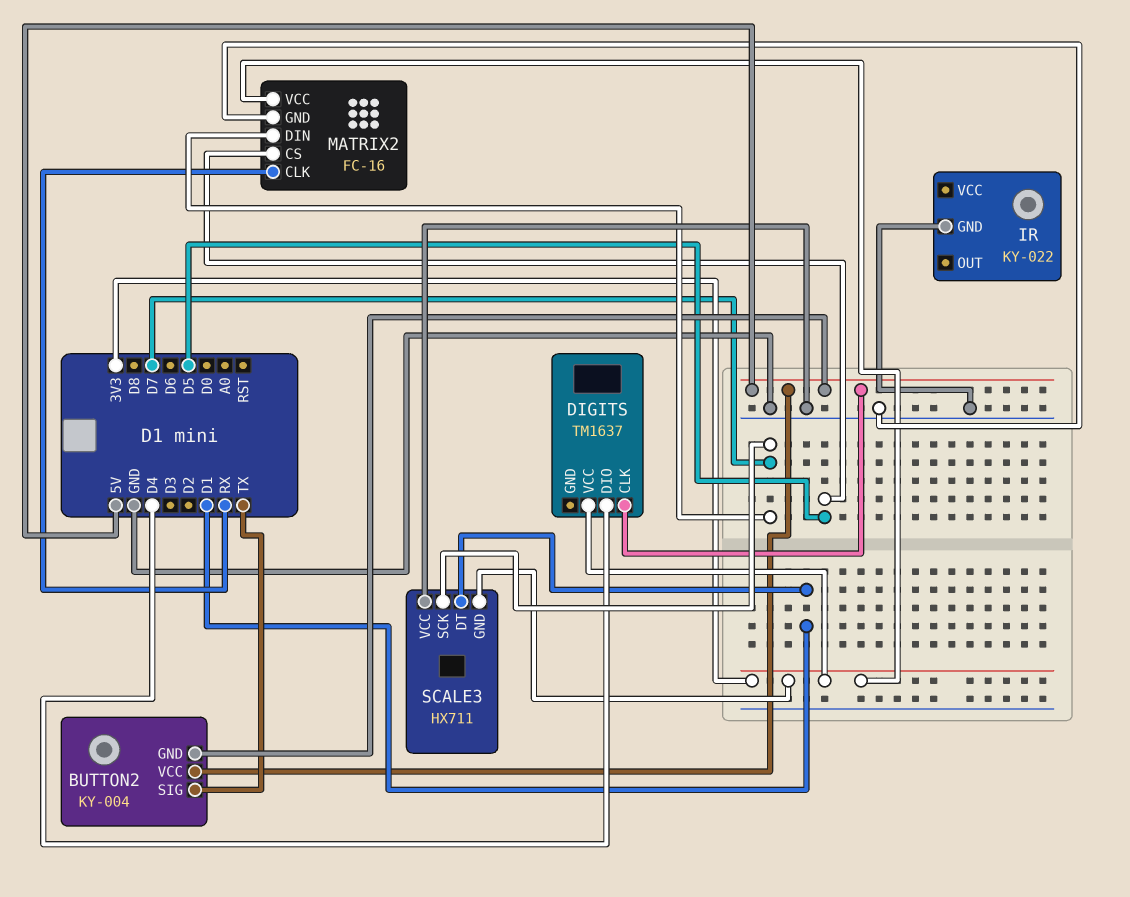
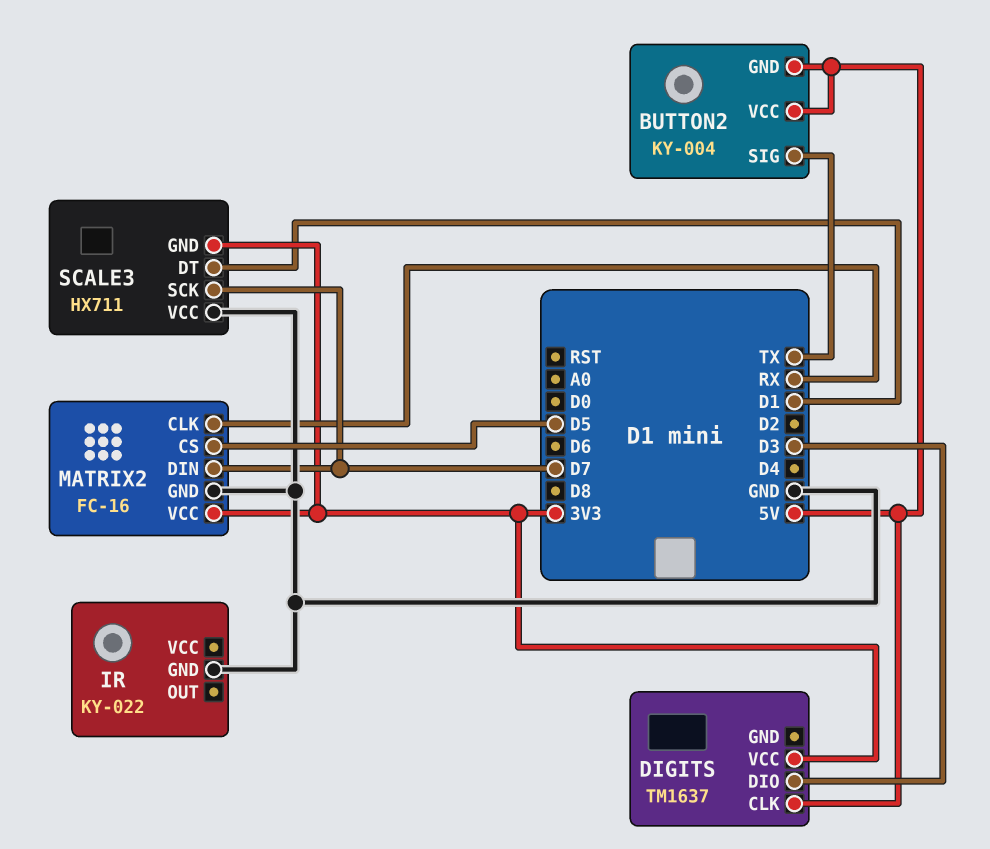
DIGITS pin DIO: D4 -> D3

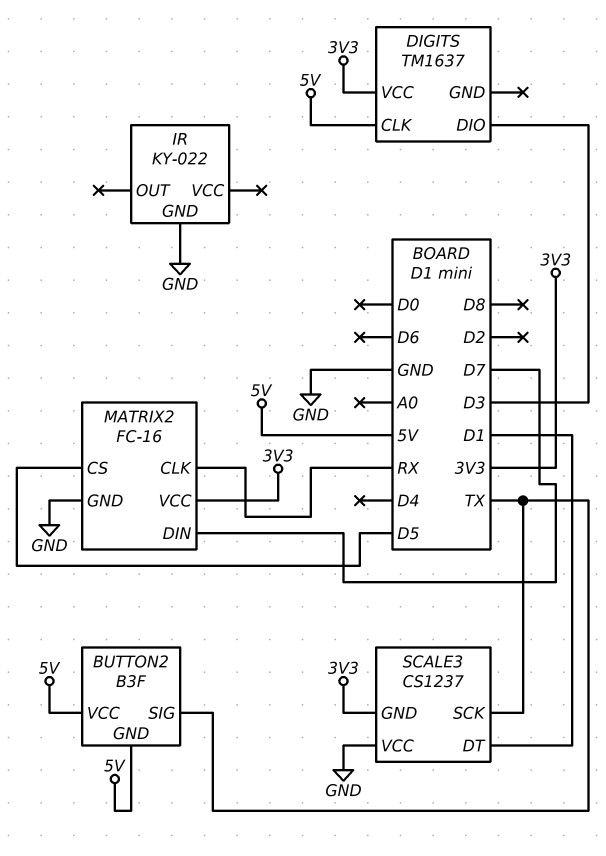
BUTTON2: KY-004 -> B3F
SCALE3: HX711 -> CS1237
SCALE3 pin SCK: D7 -> TX

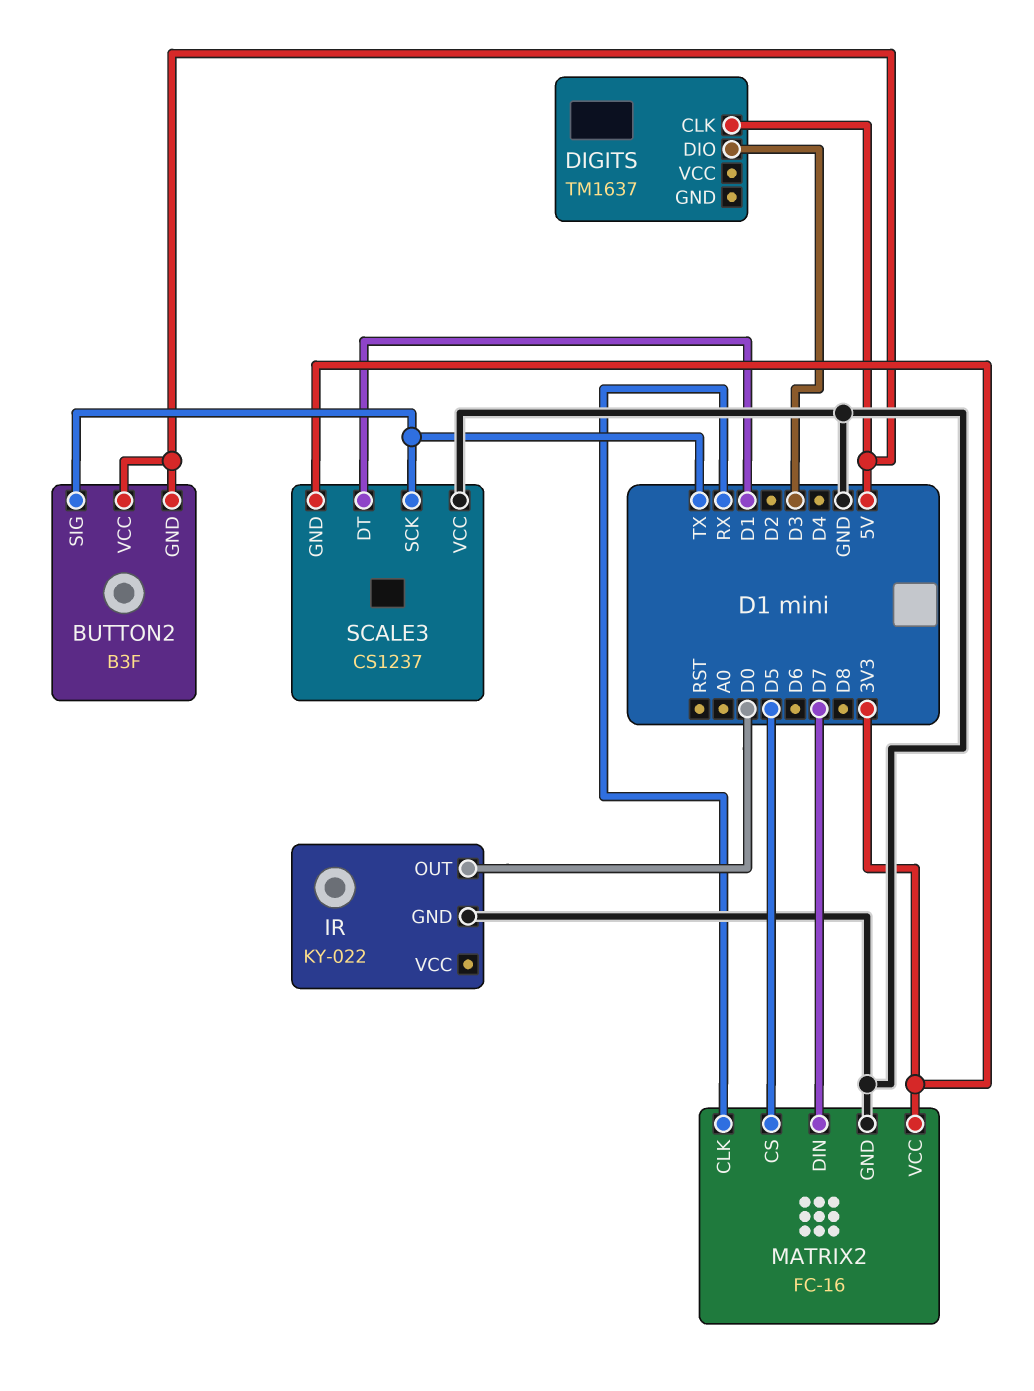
DIGITS pin VCC: 3V3 -> none
IR pin OUT: none -> D0

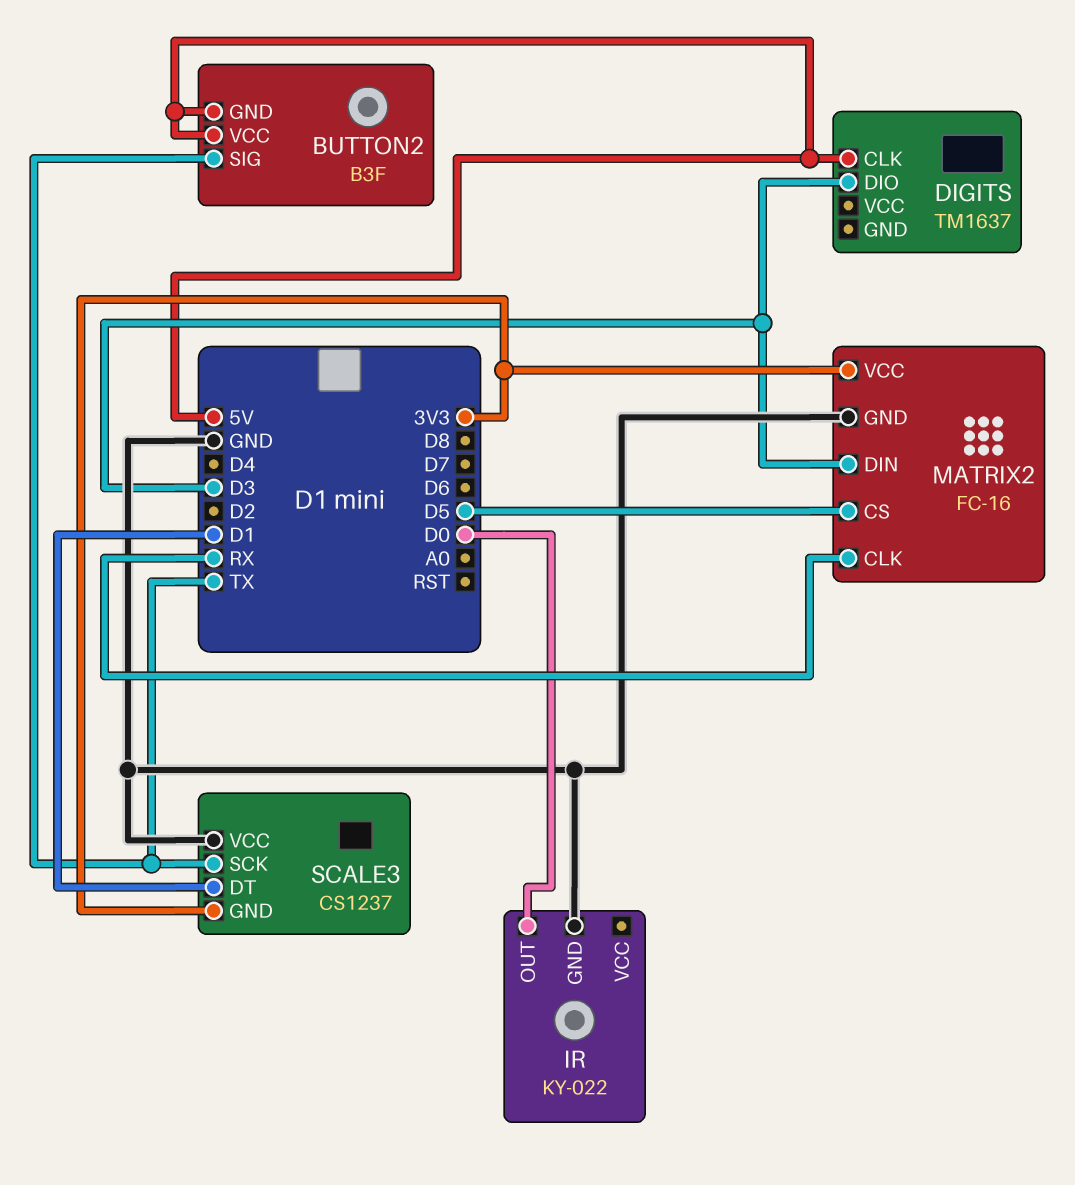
MATRIX2 pin DIN: D7 -> D3

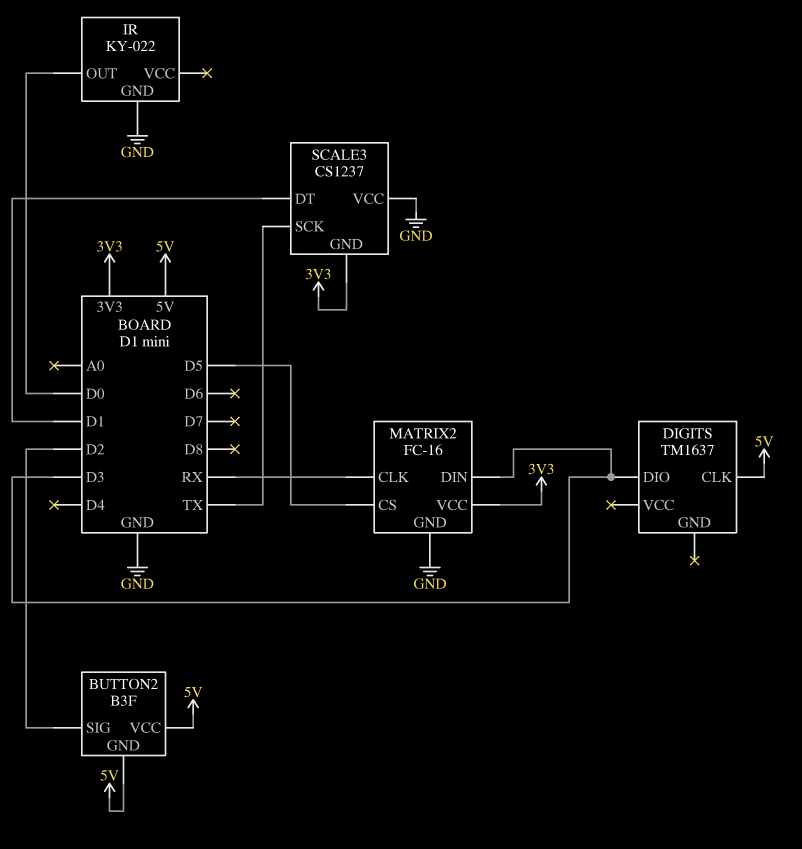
BUTTON2 pin SIG: TX -> D2

